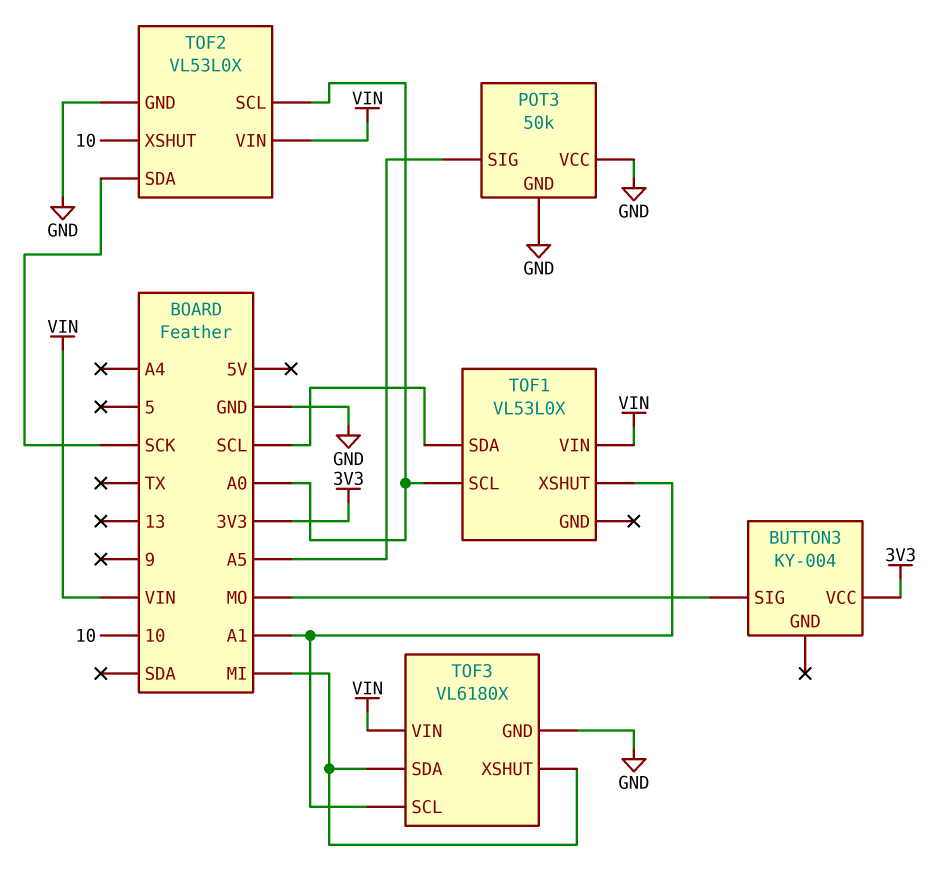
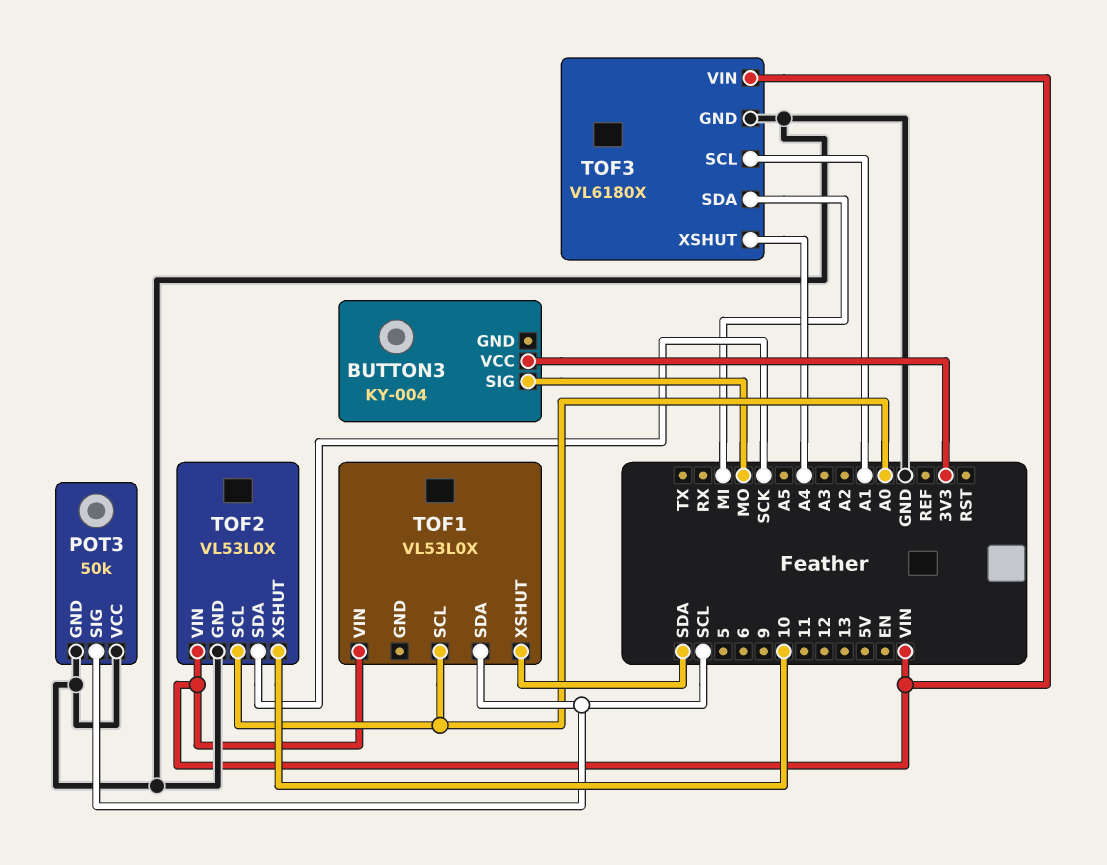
POT3 pin SIG: A5 -> SCL
TOF1 pin XSHUT: A1 -> SDA
TOF3 pin XSHUT: MI -> A4

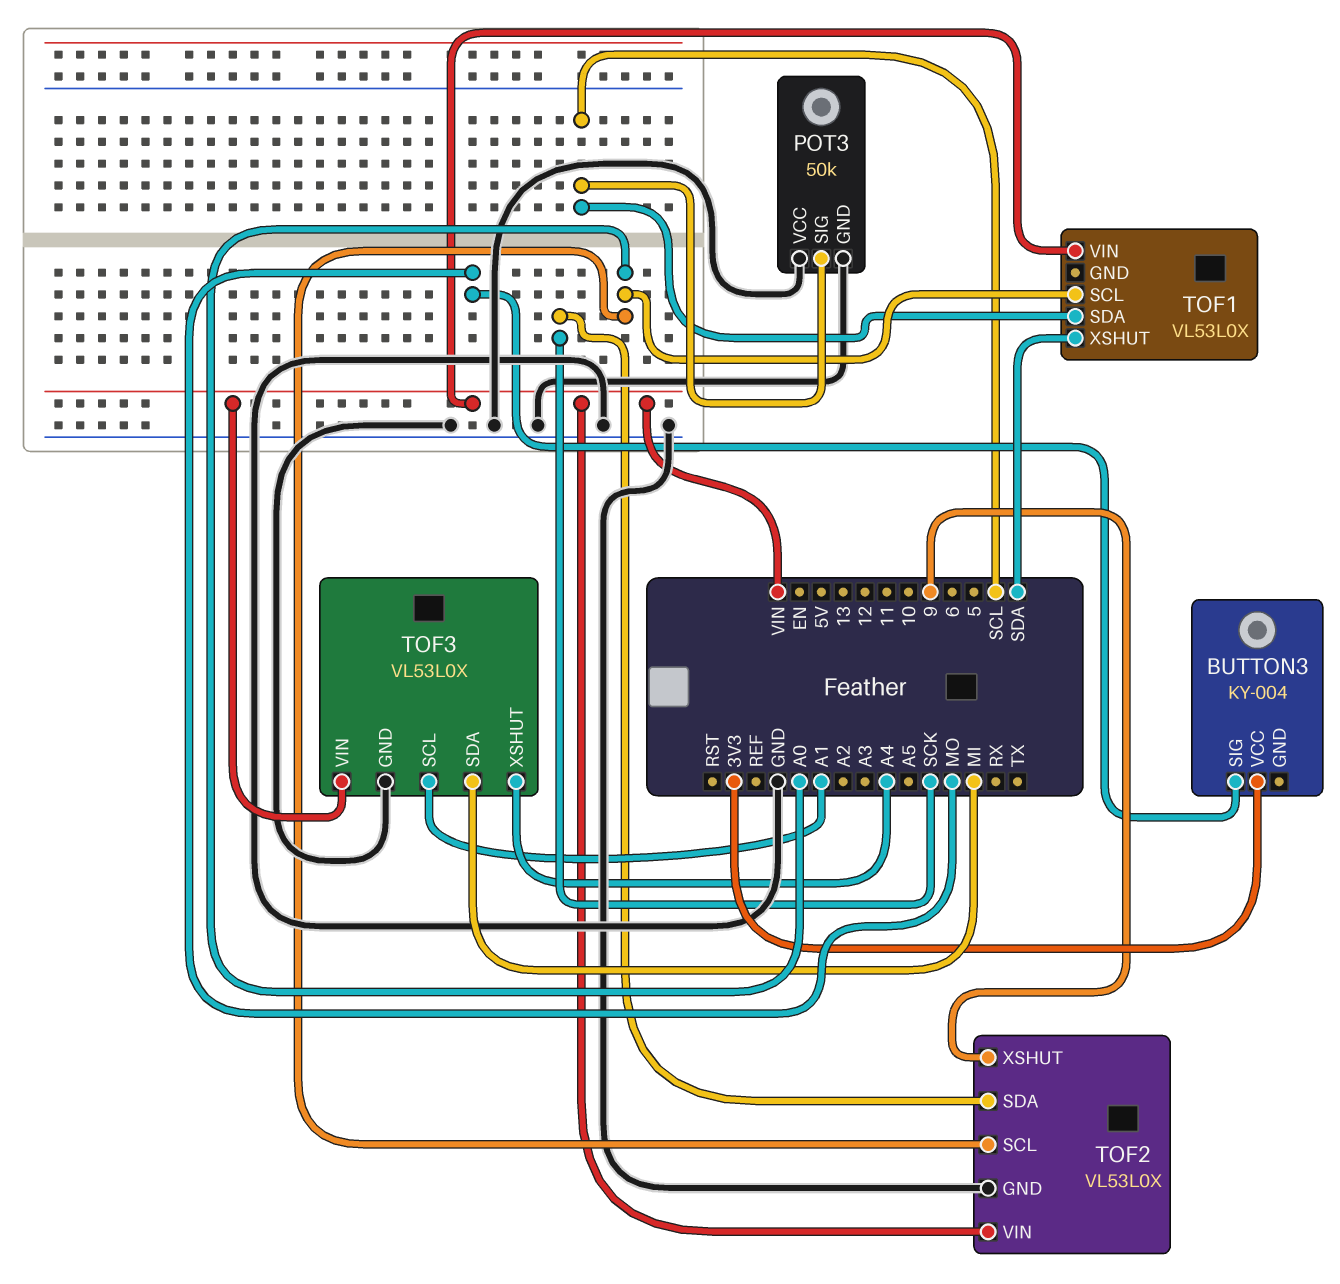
TOF2 pin XSHUT: 10 -> 9
TOF3: VL6180X -> VL53L0X

